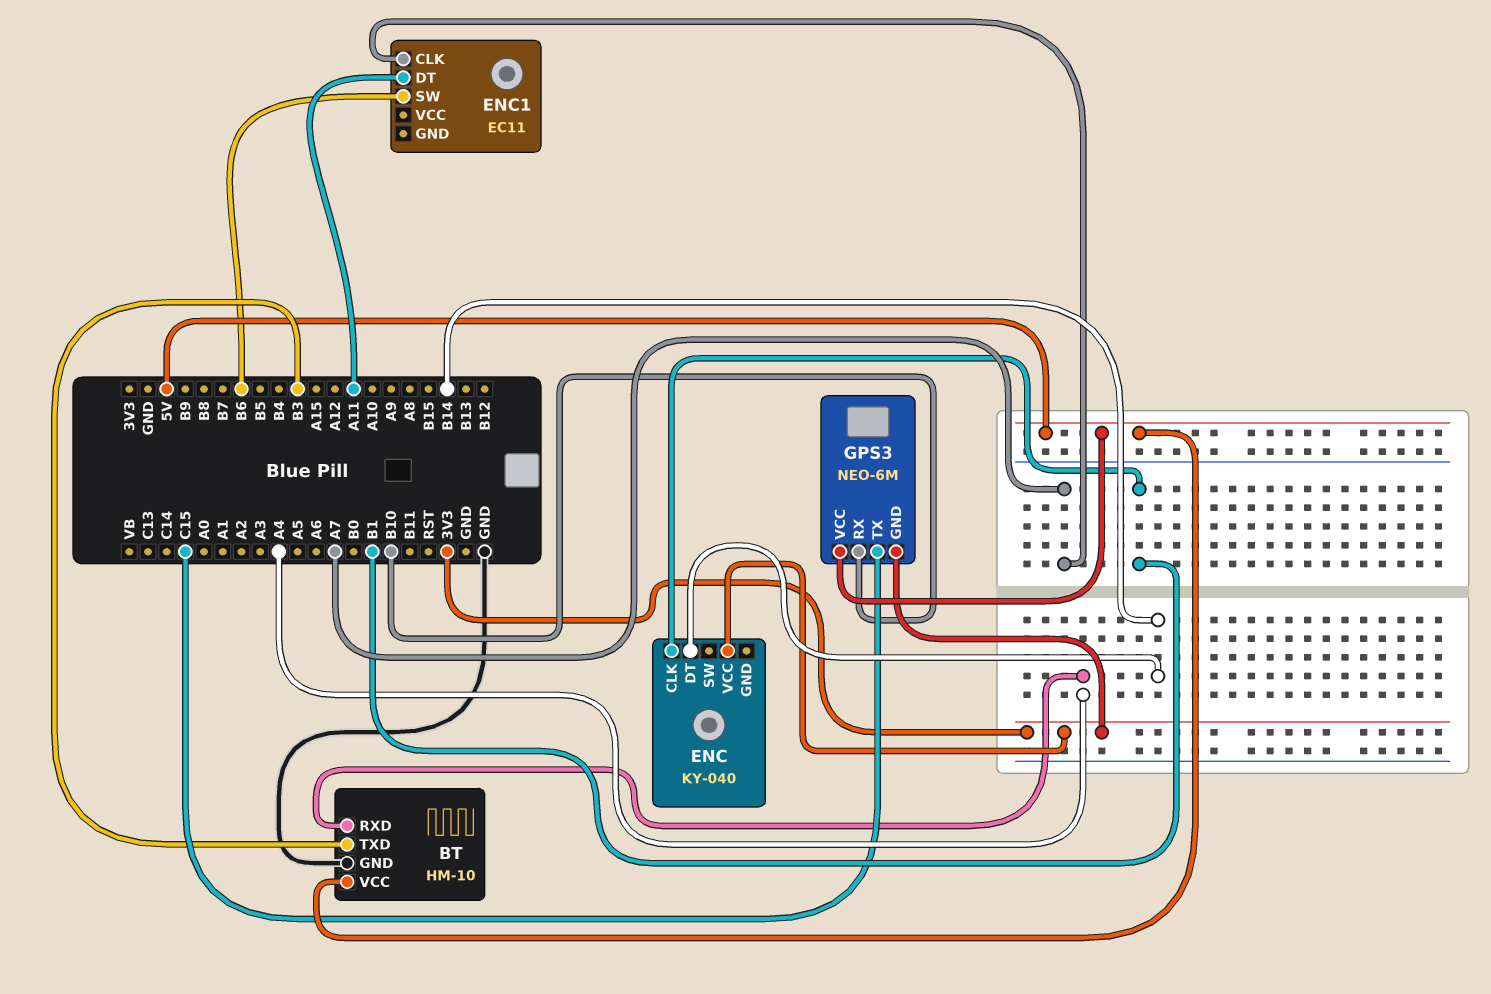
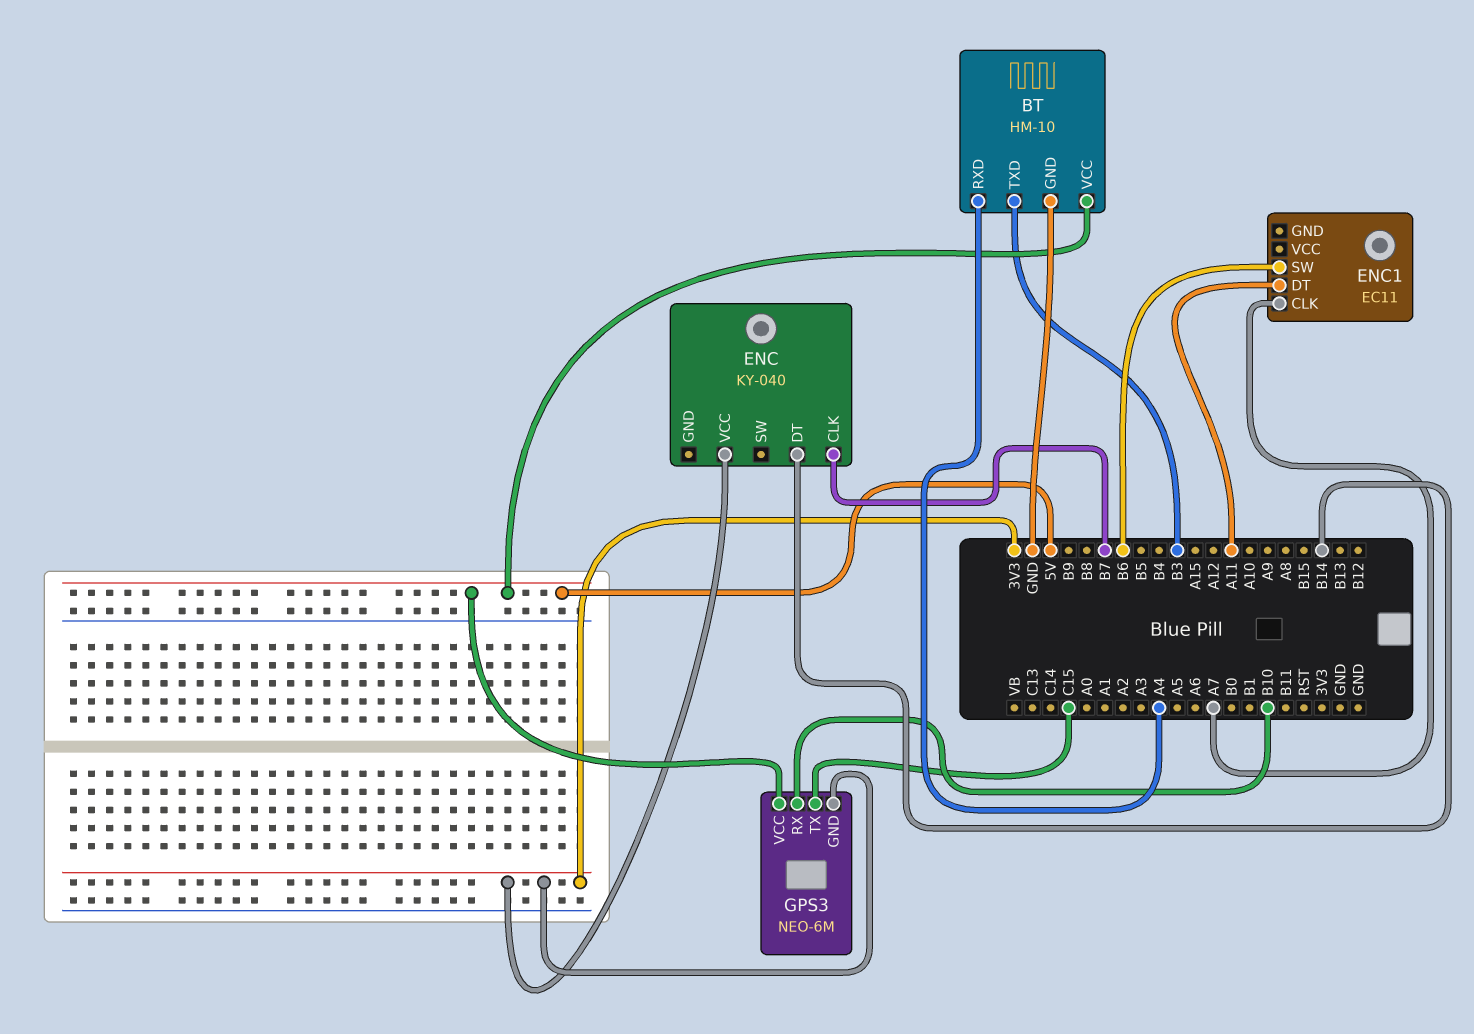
ENC pin CLK: B1 -> B7

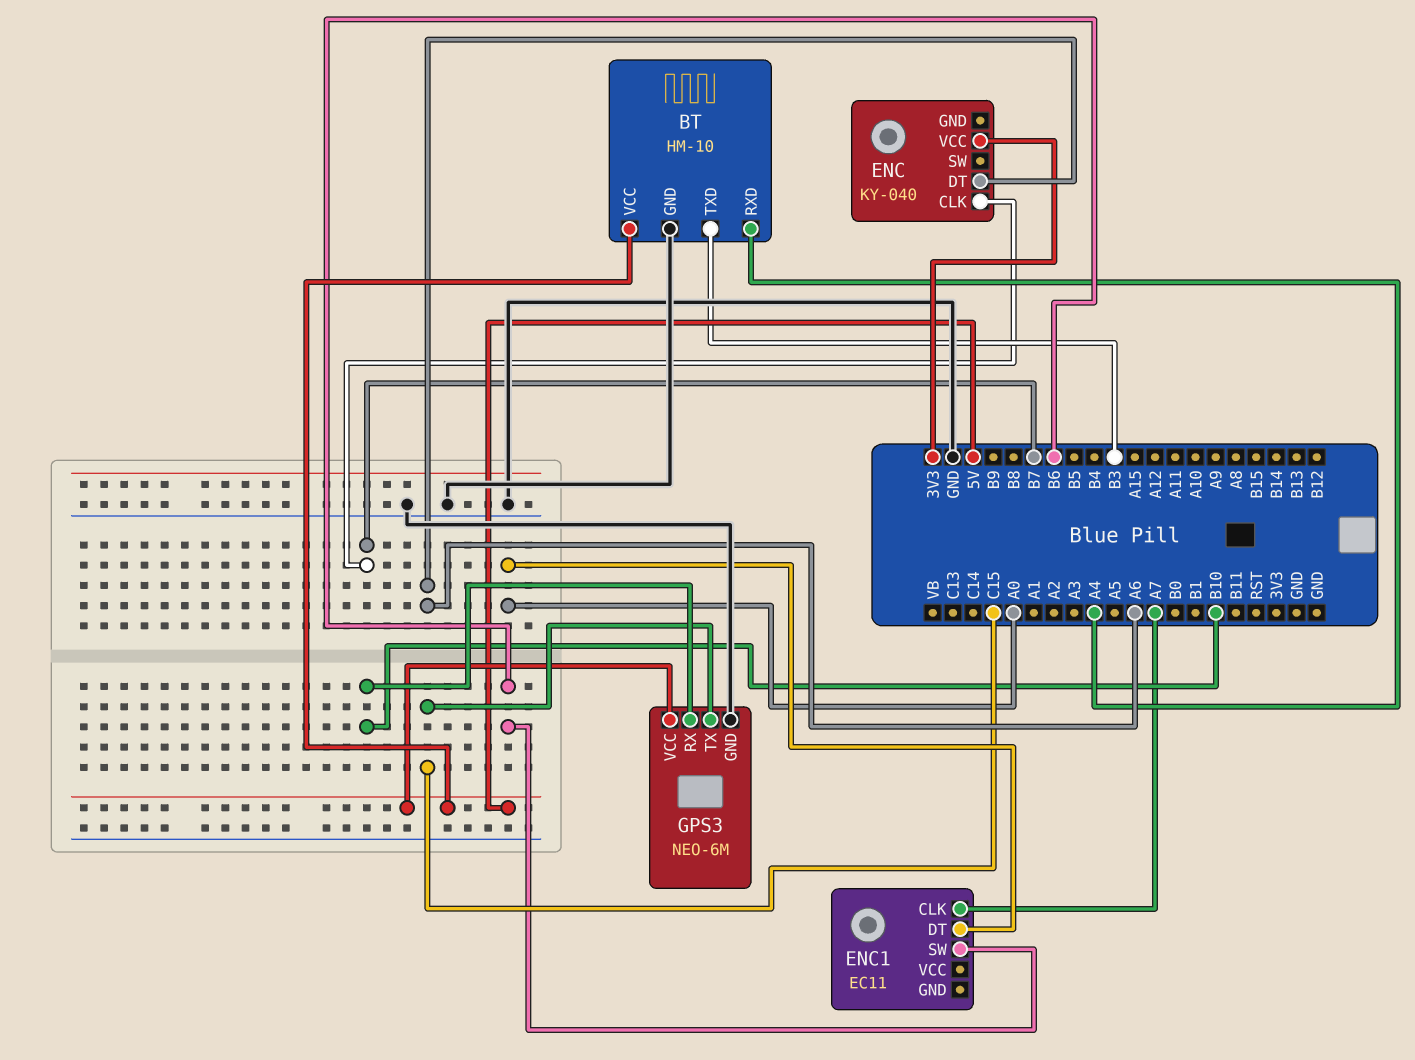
ENC pin DT: B14 -> A6
ENC1 pin DT: A11 -> A0
GPS3 pin GND: 3V3 -> GND

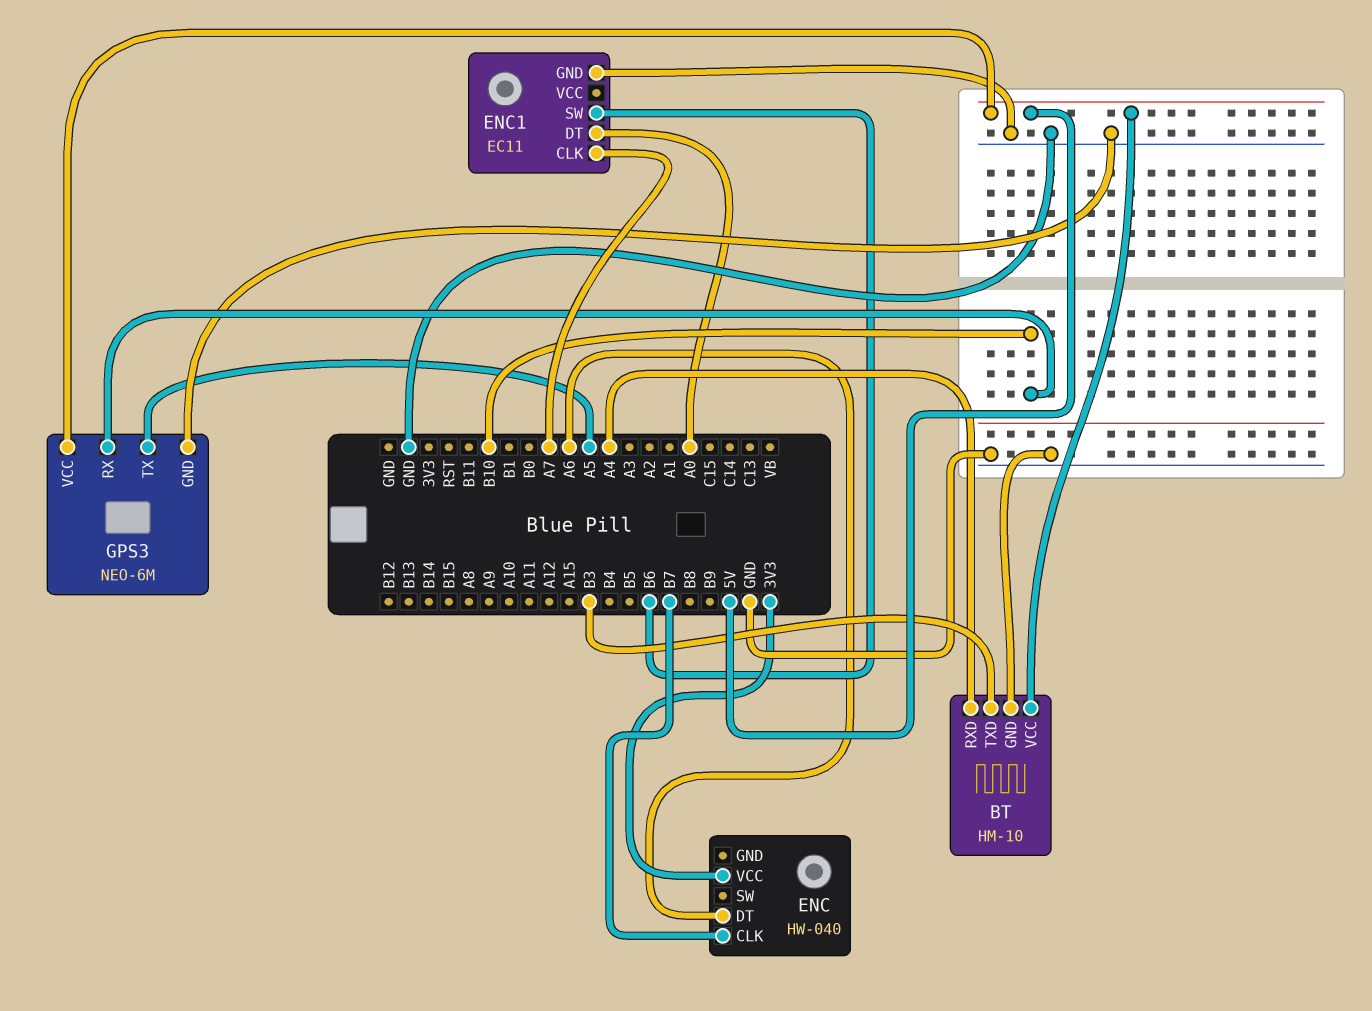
ENC: KY-040 -> HW-040
ENC1 pin GND: none -> GND
GPS3 pin TX: C15 -> A5

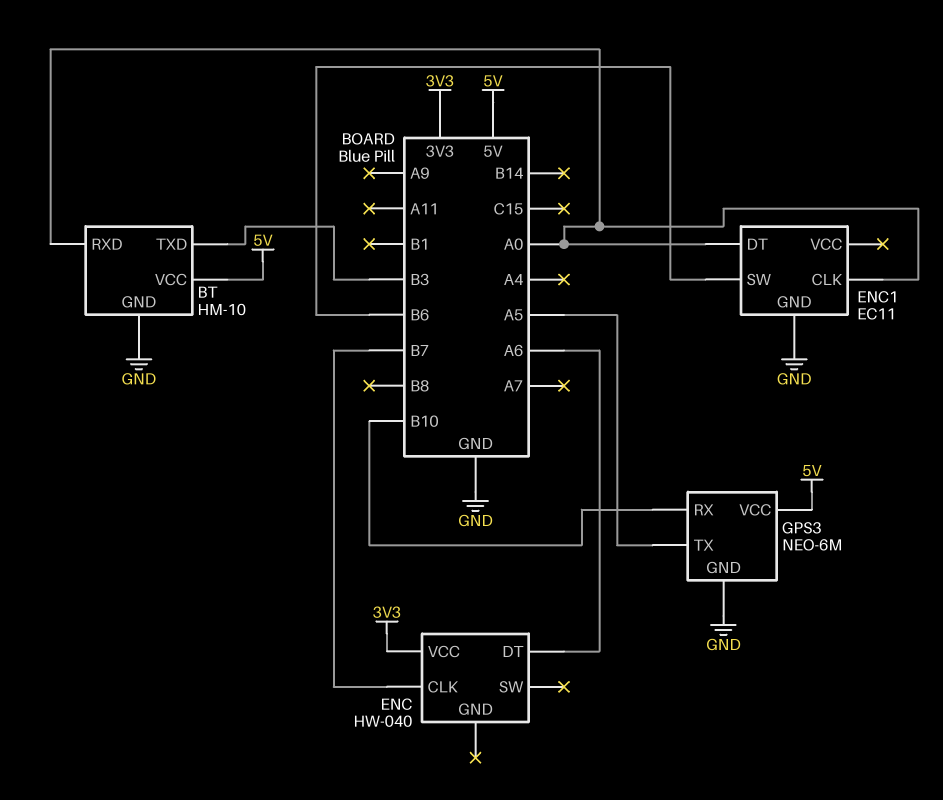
BT pin RXD: A4 -> A0
ENC1 pin CLK: A7 -> A0

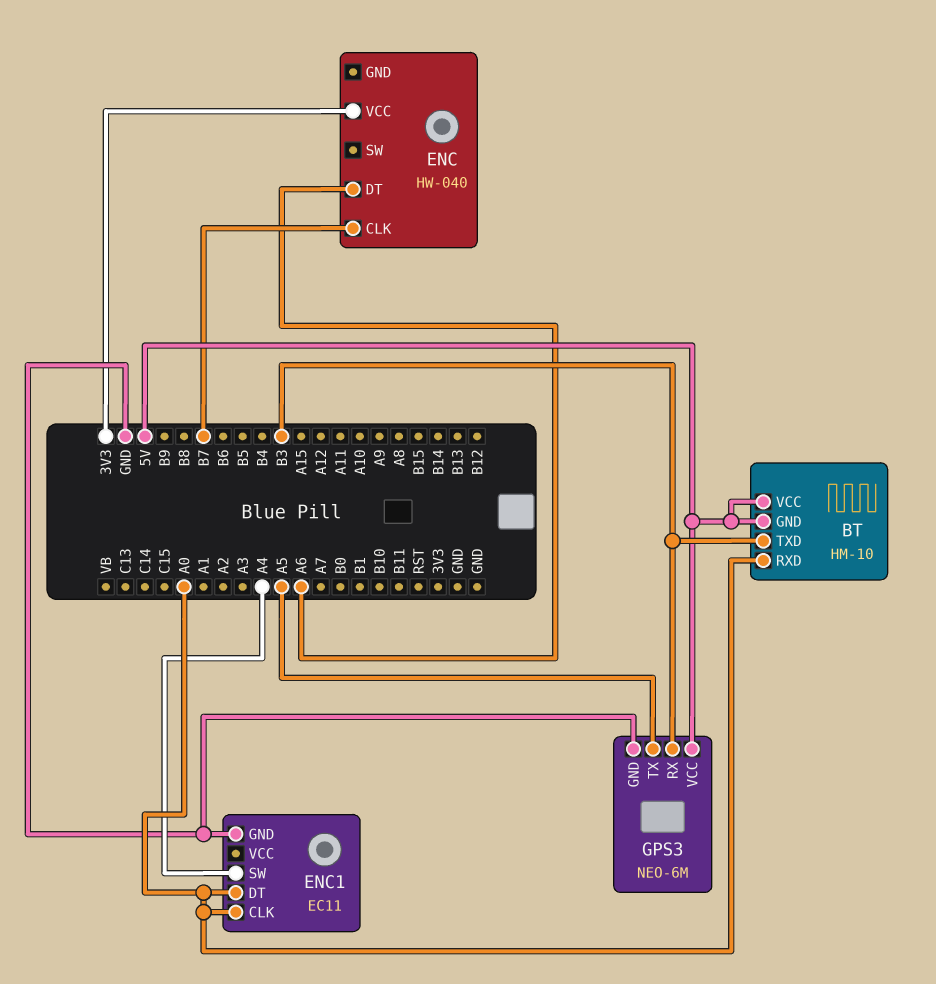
BT pin GND: GND -> 5V
ENC1 pin SW: B6 -> A4
GPS3 pin RX: B10 -> B3

